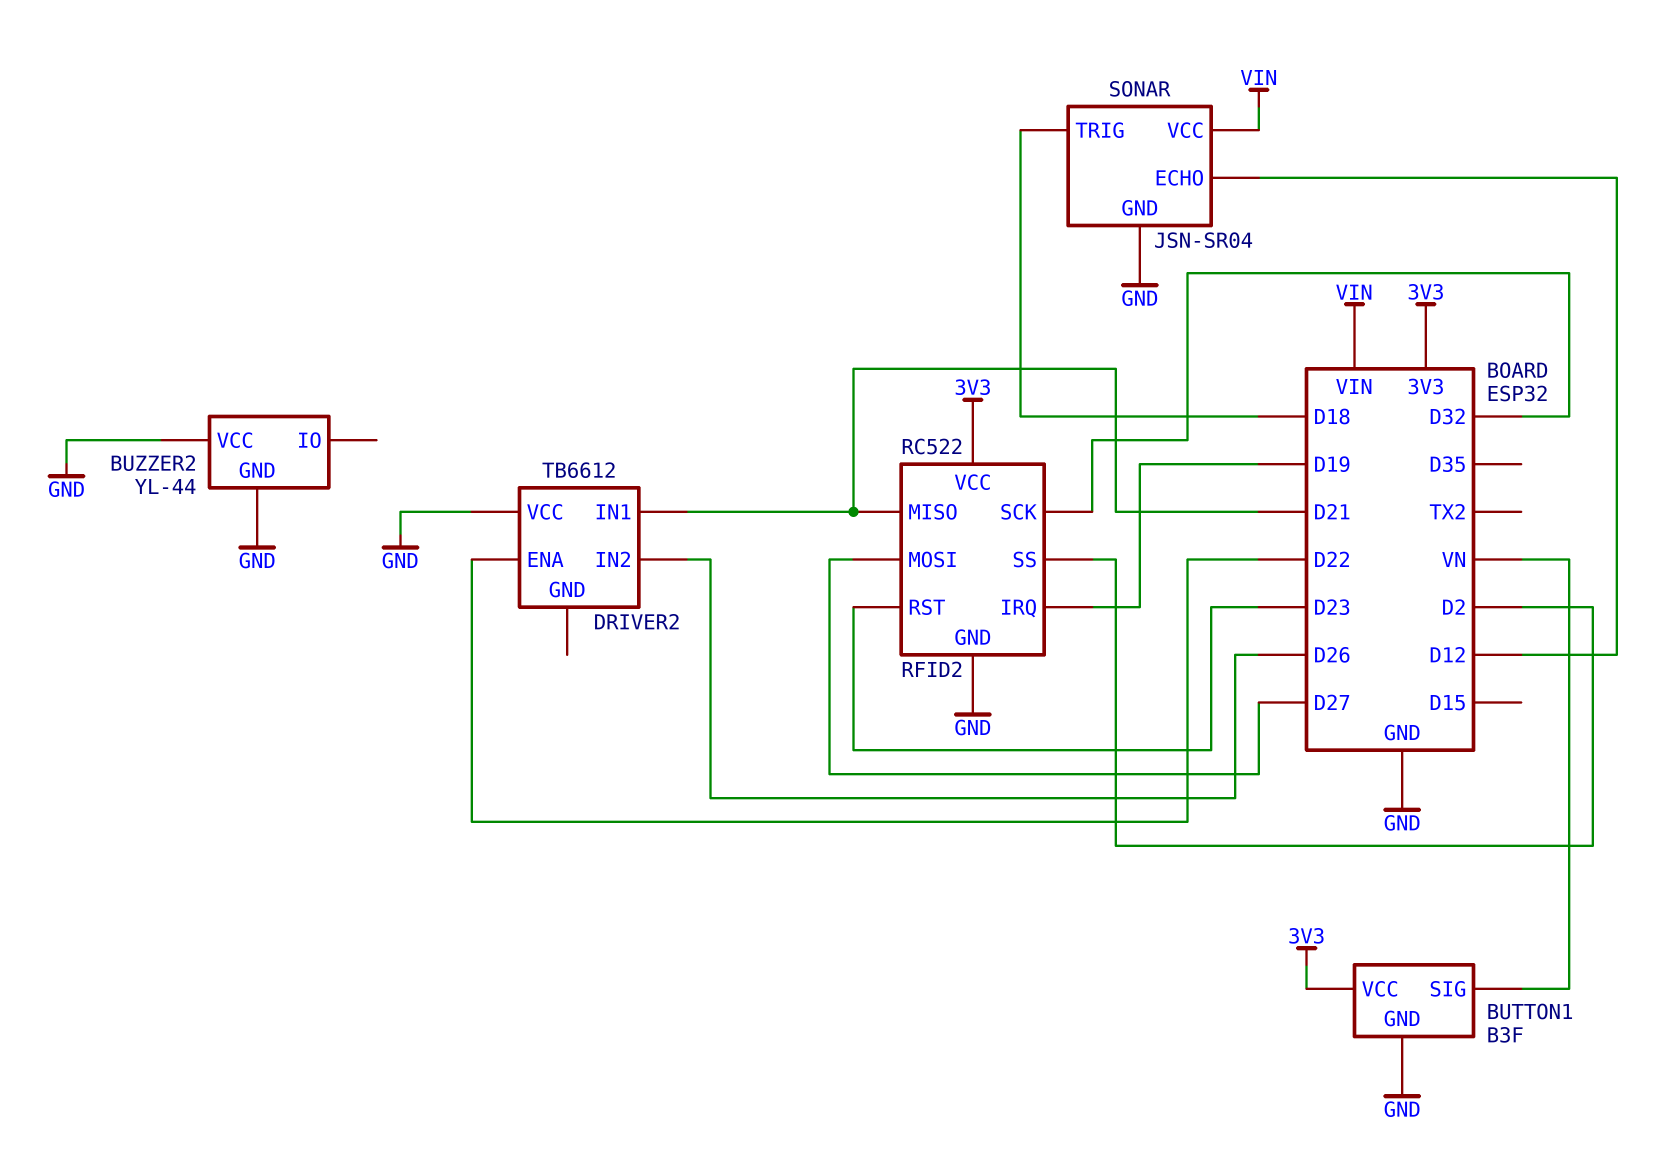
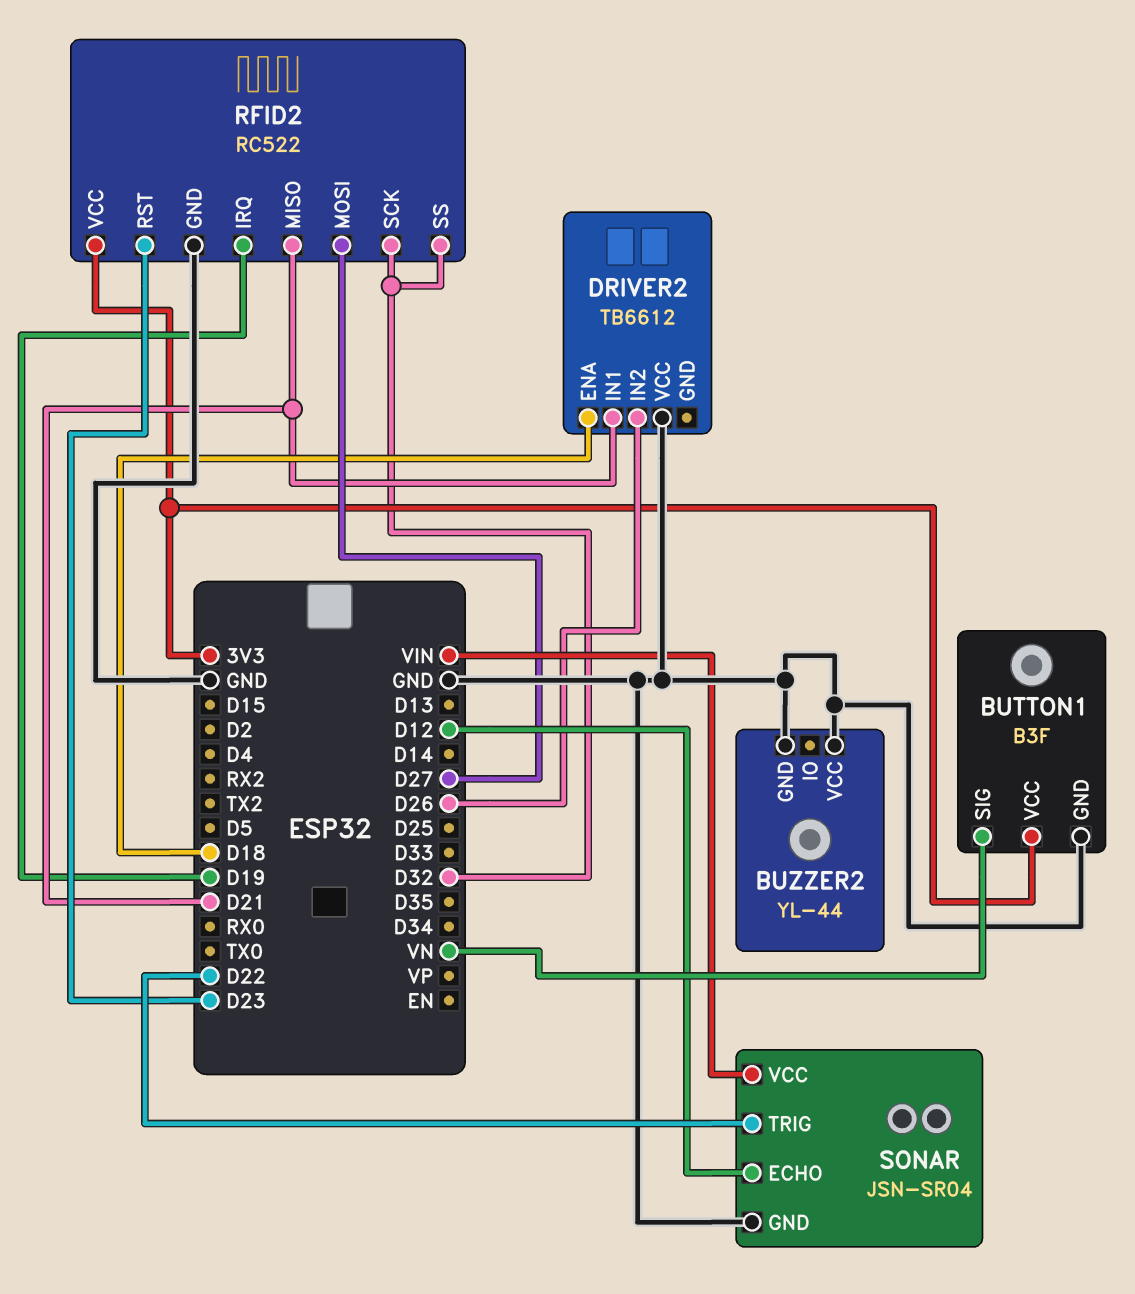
DRIVER2 pin ENA: D22 -> D18
RFID2 pin SS: D2 -> D32
SONAR pin TRIG: D18 -> D22

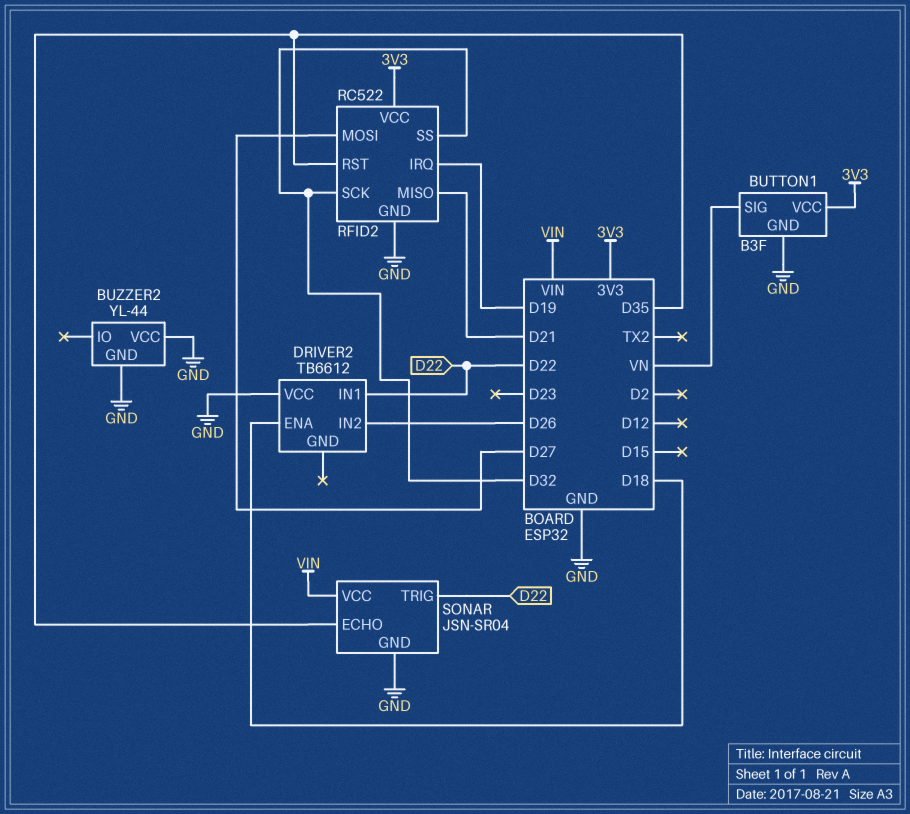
DRIVER2 pin IN1: D21 -> D22
RFID2 pin RST: D23 -> D35
SONAR pin ECHO: D12 -> D35

